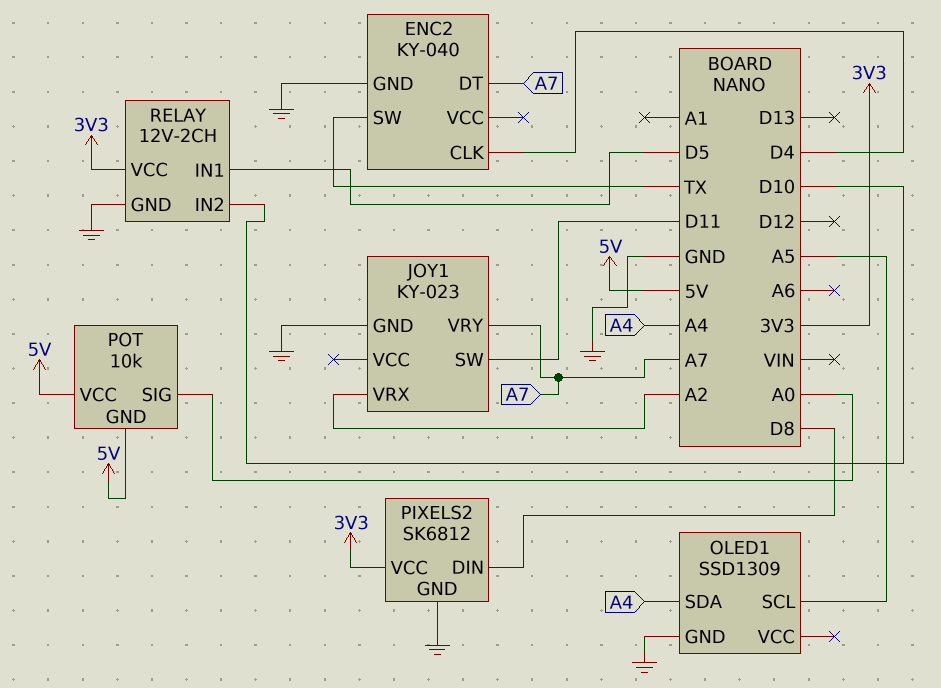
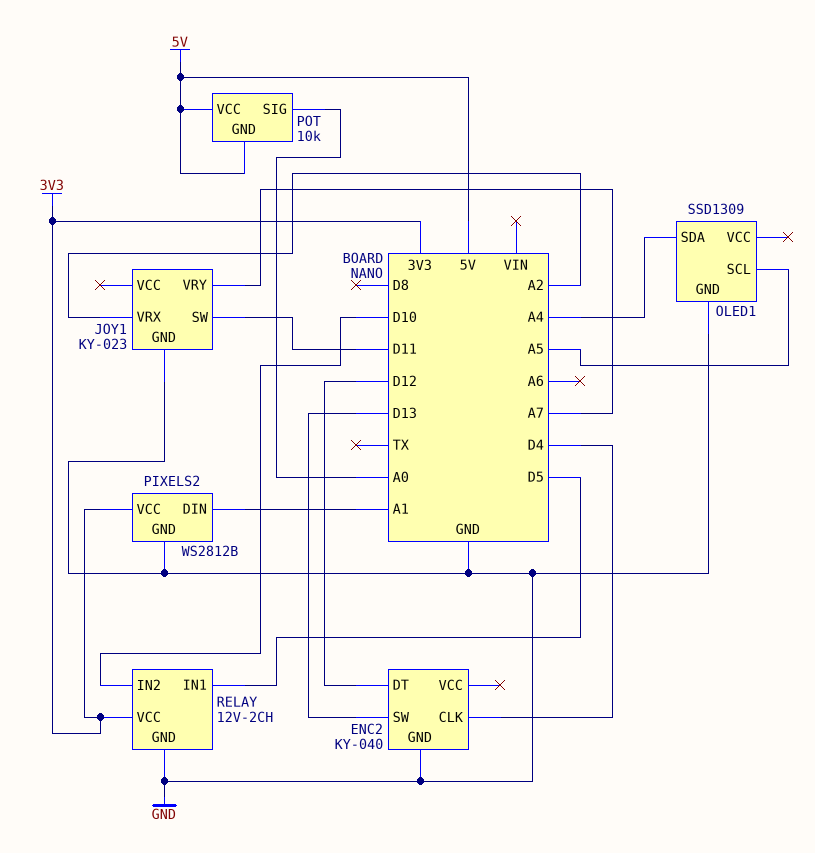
ENC2 pin DT: A7 -> D12
ENC2 pin SW: TX -> D13
PIXELS2: SK6812 -> WS2812B
PIXELS2 pin DIN: D8 -> A1

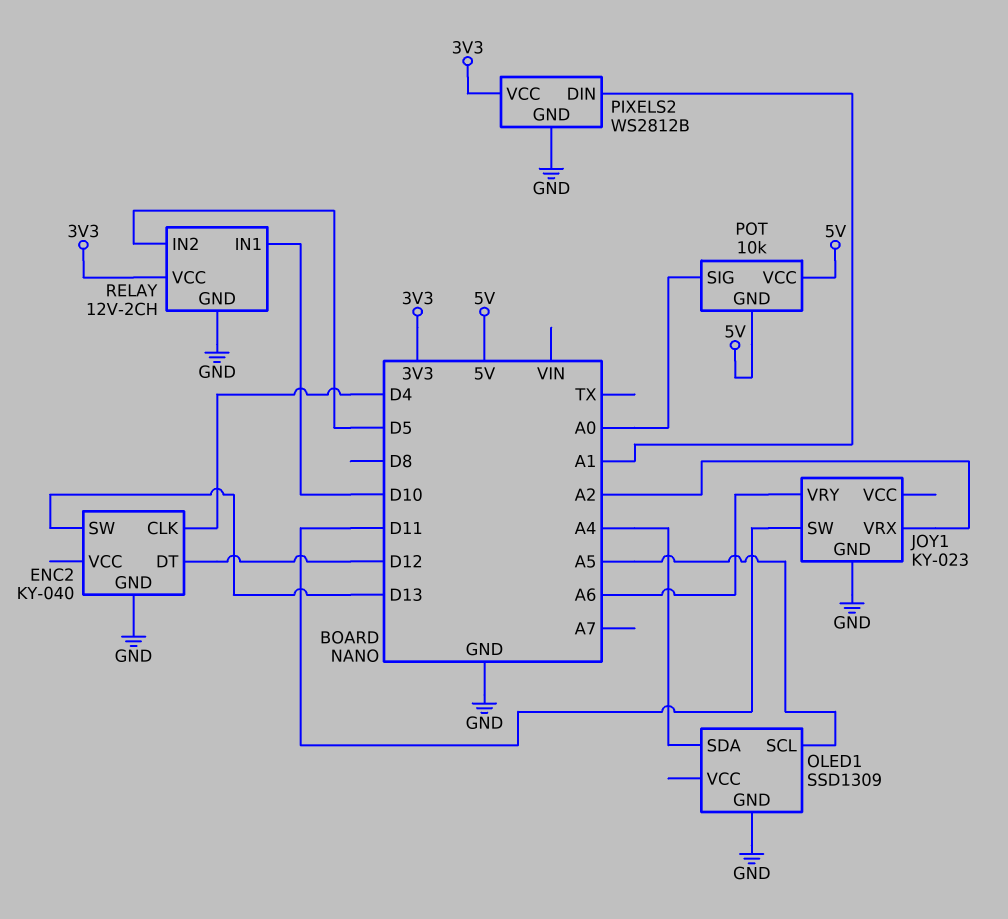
JOY1 pin VRY: A7 -> A6
RELAY pin IN1: D5 -> D10
RELAY pin IN2: D10 -> D5

